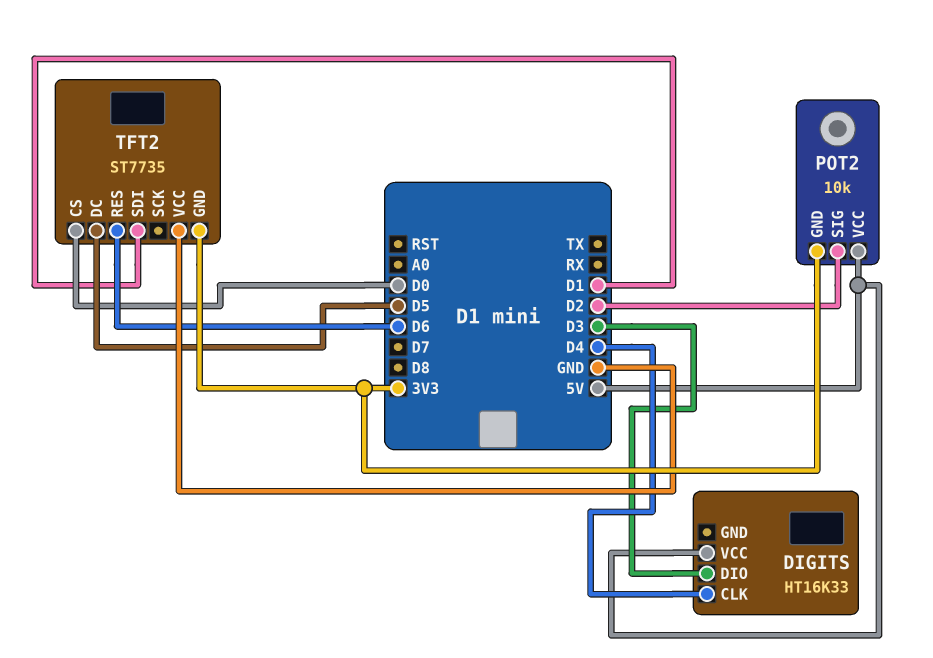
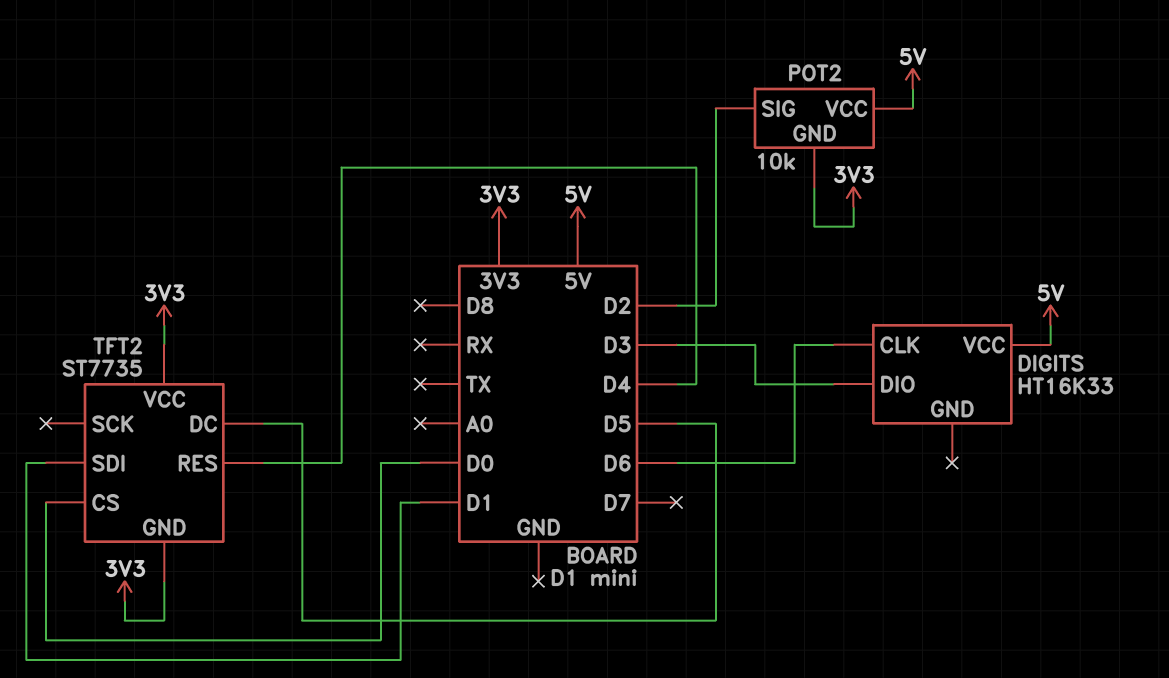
DIGITS pin CLK: D4 -> D6
TFT2 pin RES: D6 -> D4
TFT2 pin VCC: GND -> 3V3

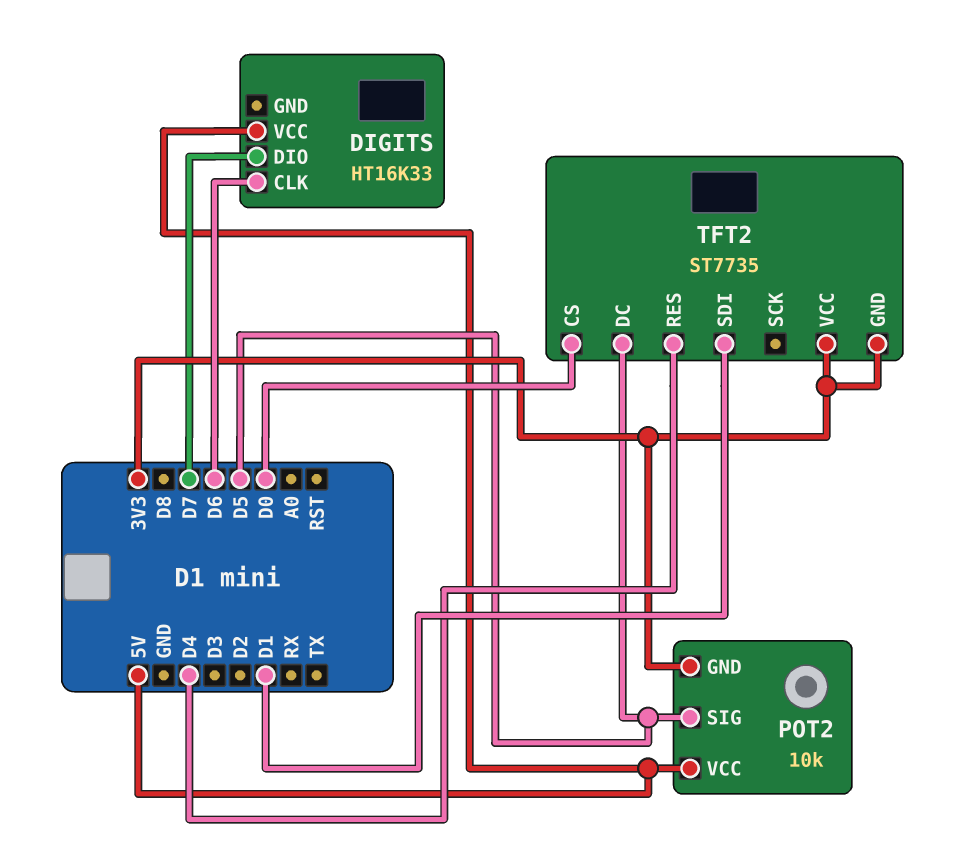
DIGITS pin DIO: D3 -> D7
POT2 pin SIG: D2 -> D5

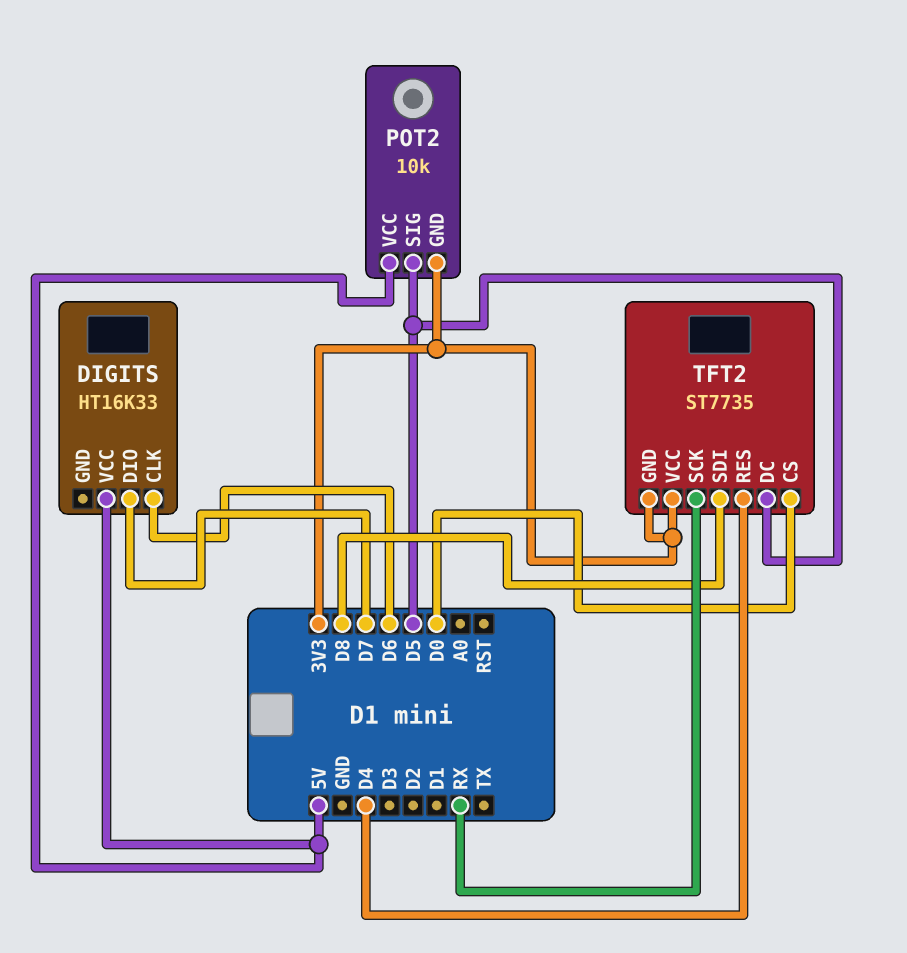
TFT2 pin SCK: none -> RX
TFT2 pin SDI: D1 -> D8

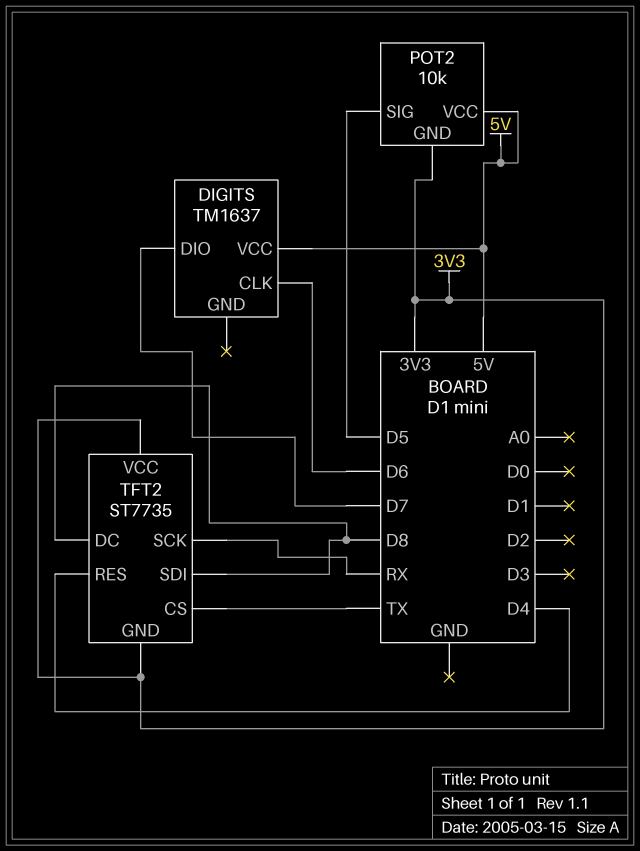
DIGITS: HT16K33 -> TM1637
TFT2 pin CS: D0 -> TX
TFT2 pin DC: D5 -> D8

